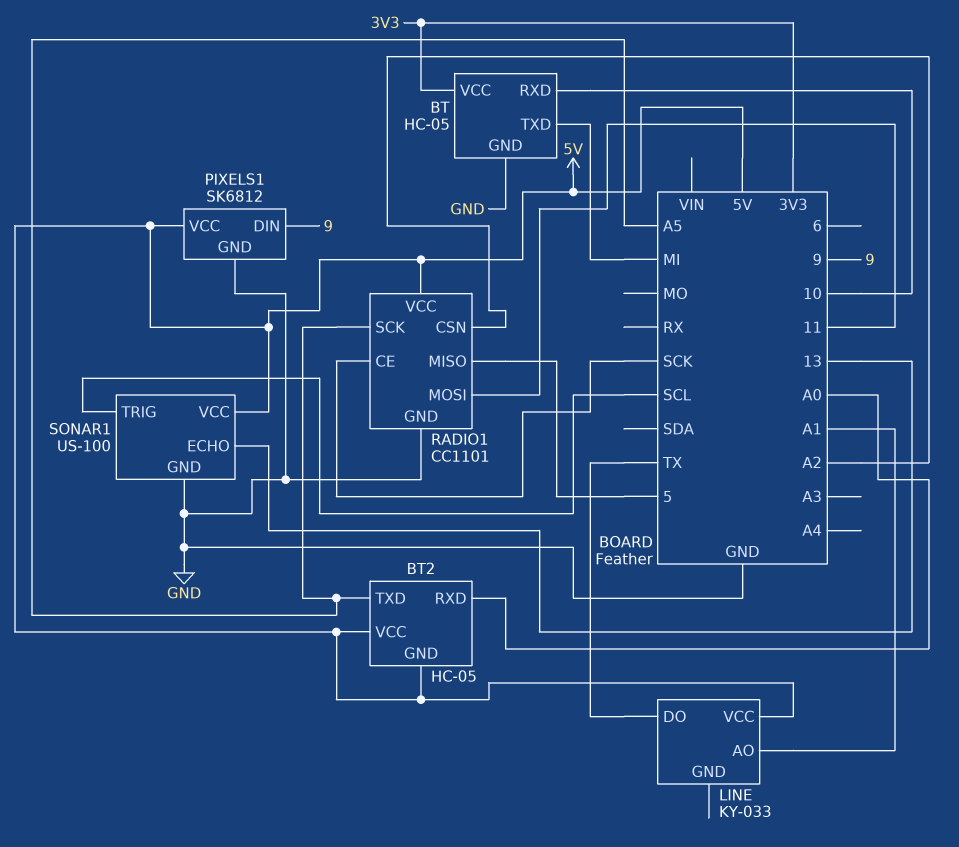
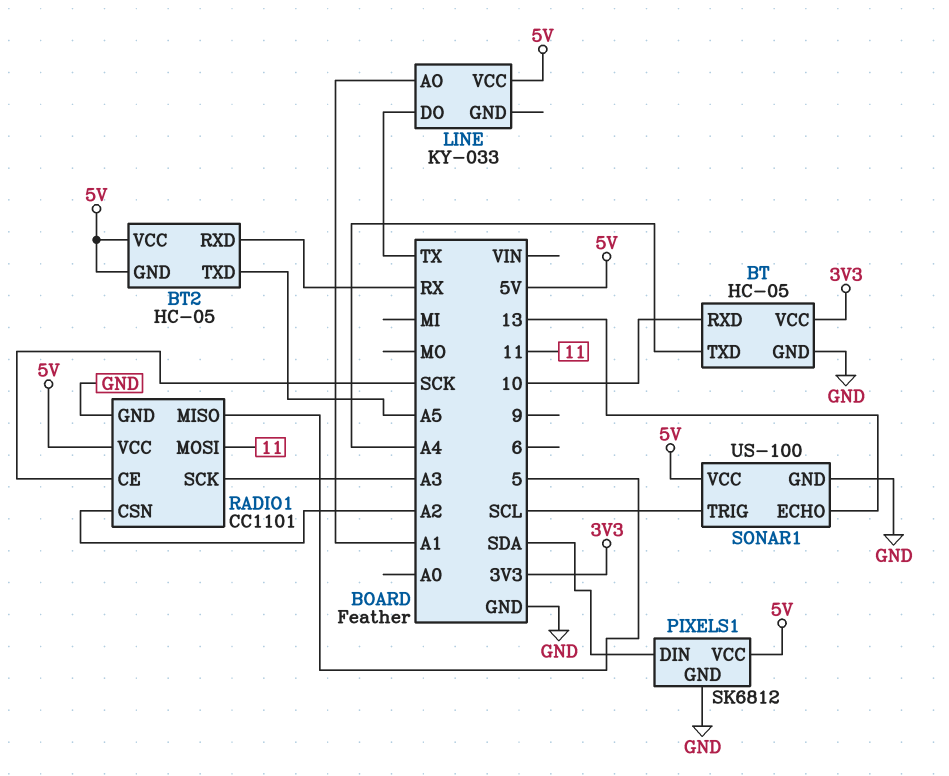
BT pin TXD: MI -> A4
BT2 pin RXD: A0 -> RX
PIXELS1 pin DIN: 9 -> SDA
RADIO1 pin SCK: A5 -> A3

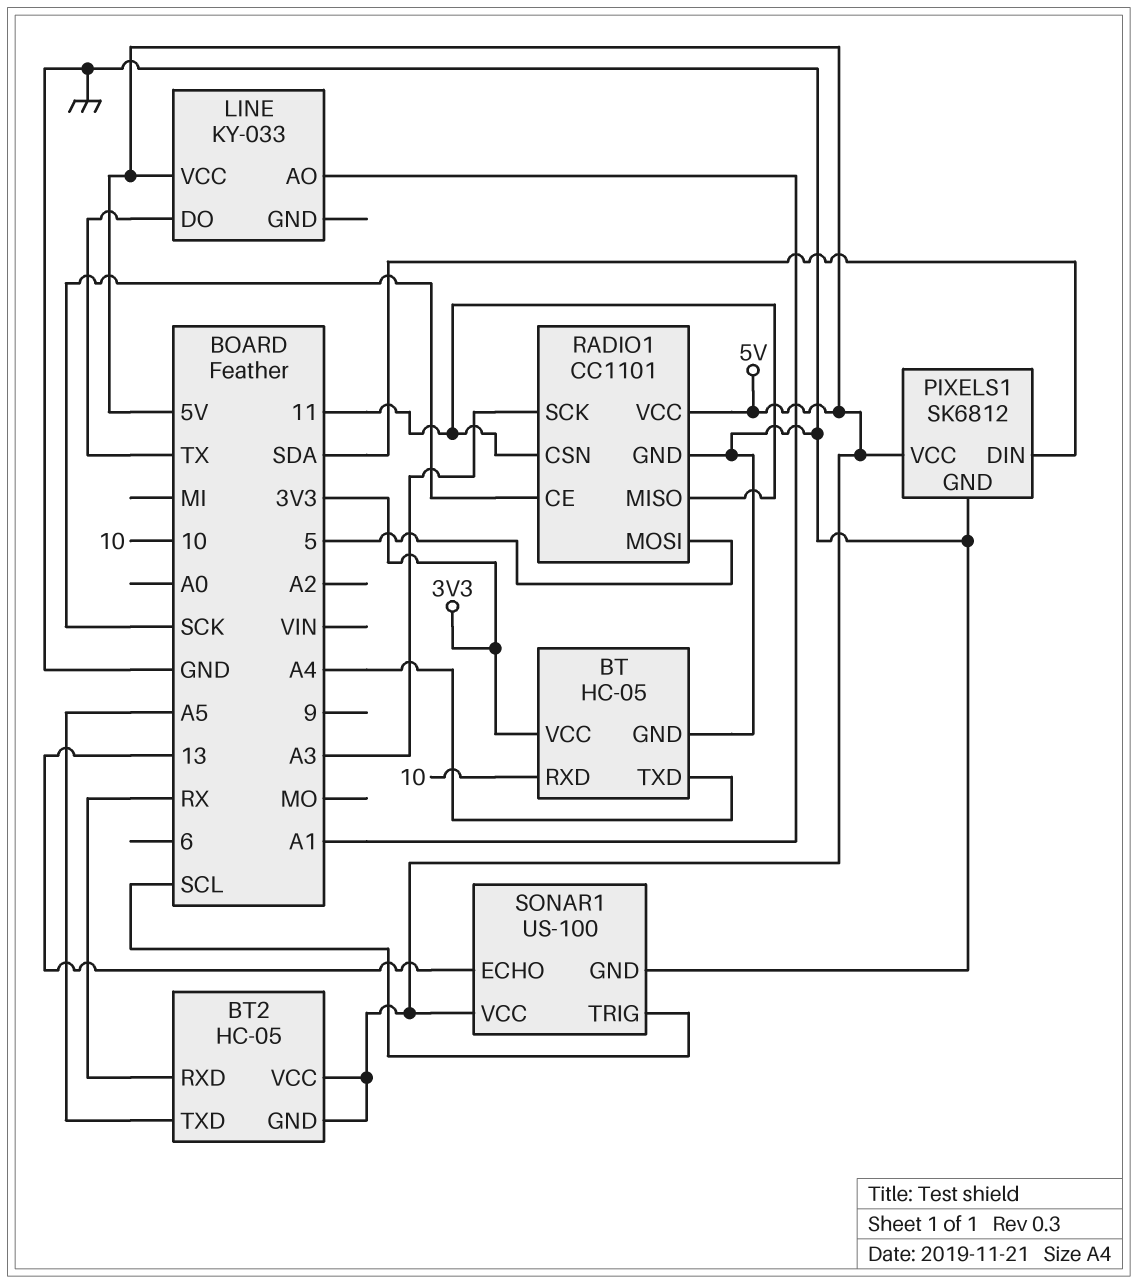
RADIO1 pin CSN: A2 -> 11
RADIO1 pin MISO: 5 -> 11
RADIO1 pin MOSI: 11 -> 5

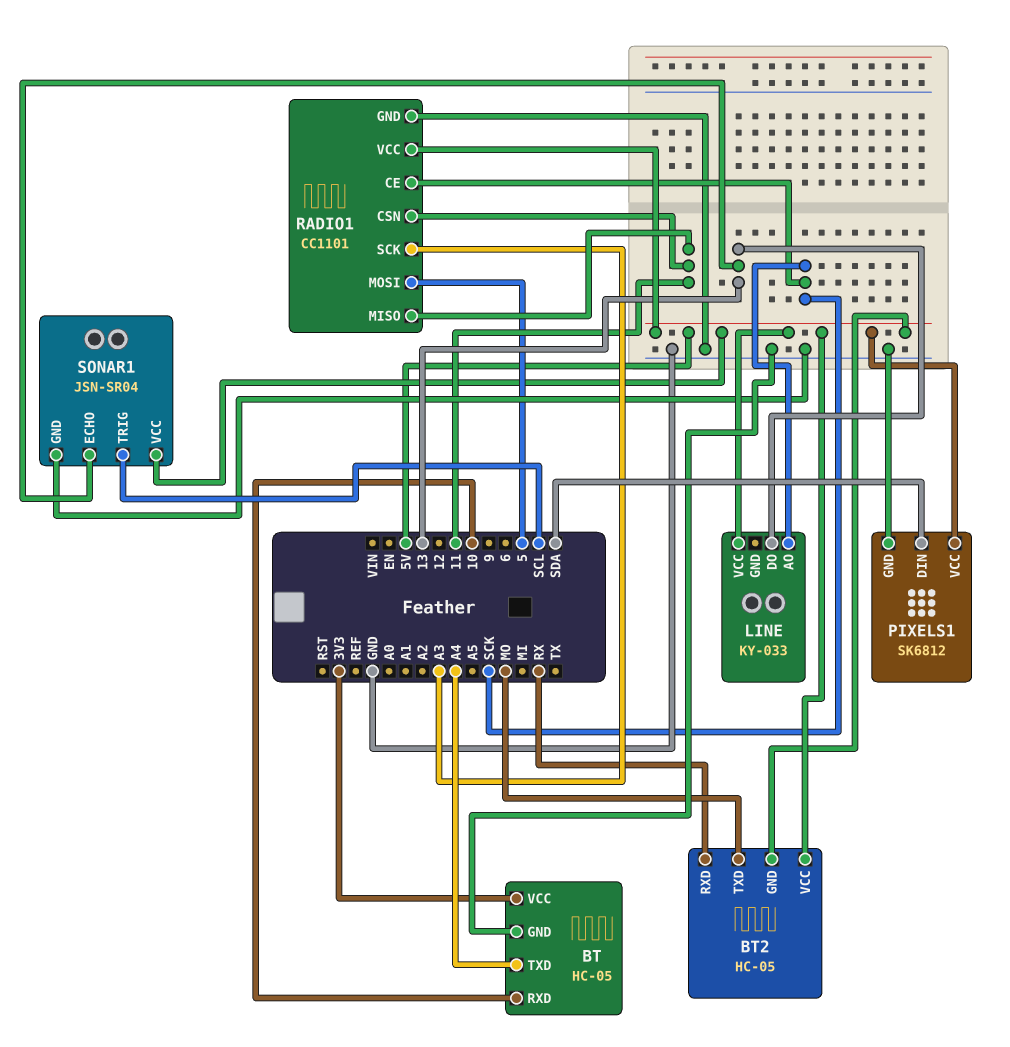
BT2 pin TXD: A5 -> MO
LINE pin AO: A1 -> SCK
LINE pin DO: TX -> 13
SONAR1: US-100 -> JSN-SR04

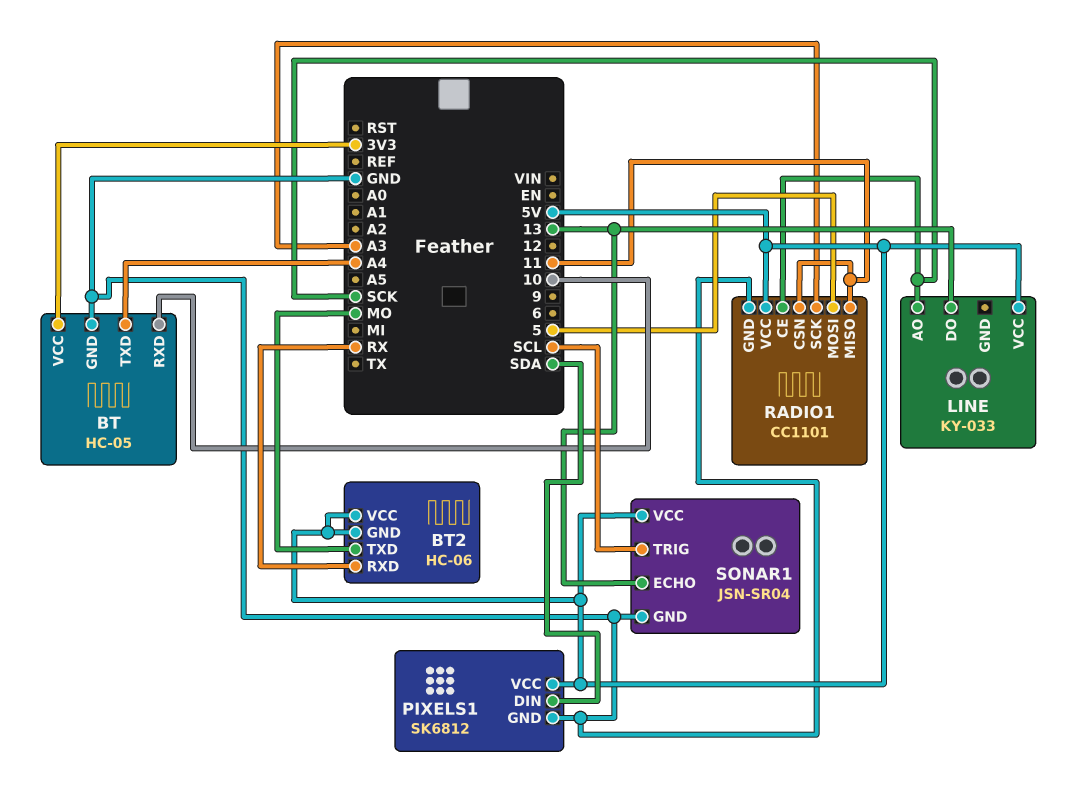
BT2: HC-05 -> HC-06

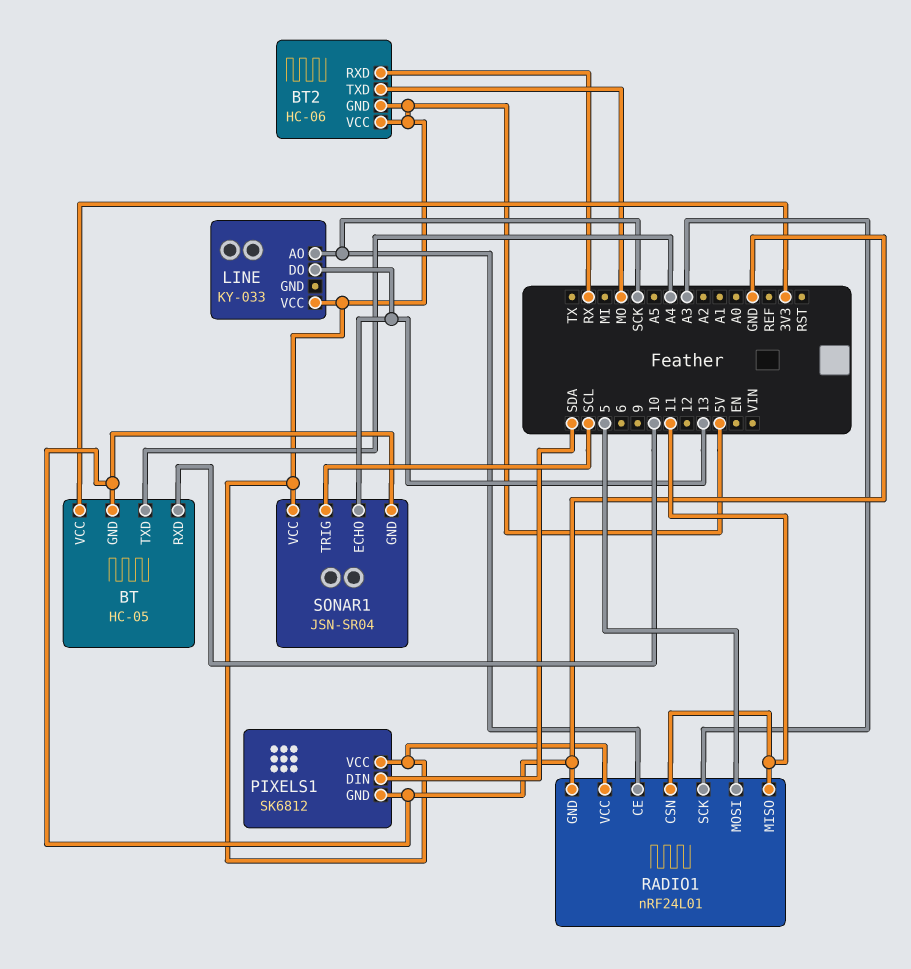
RADIO1: CC1101 -> nRF24L01

